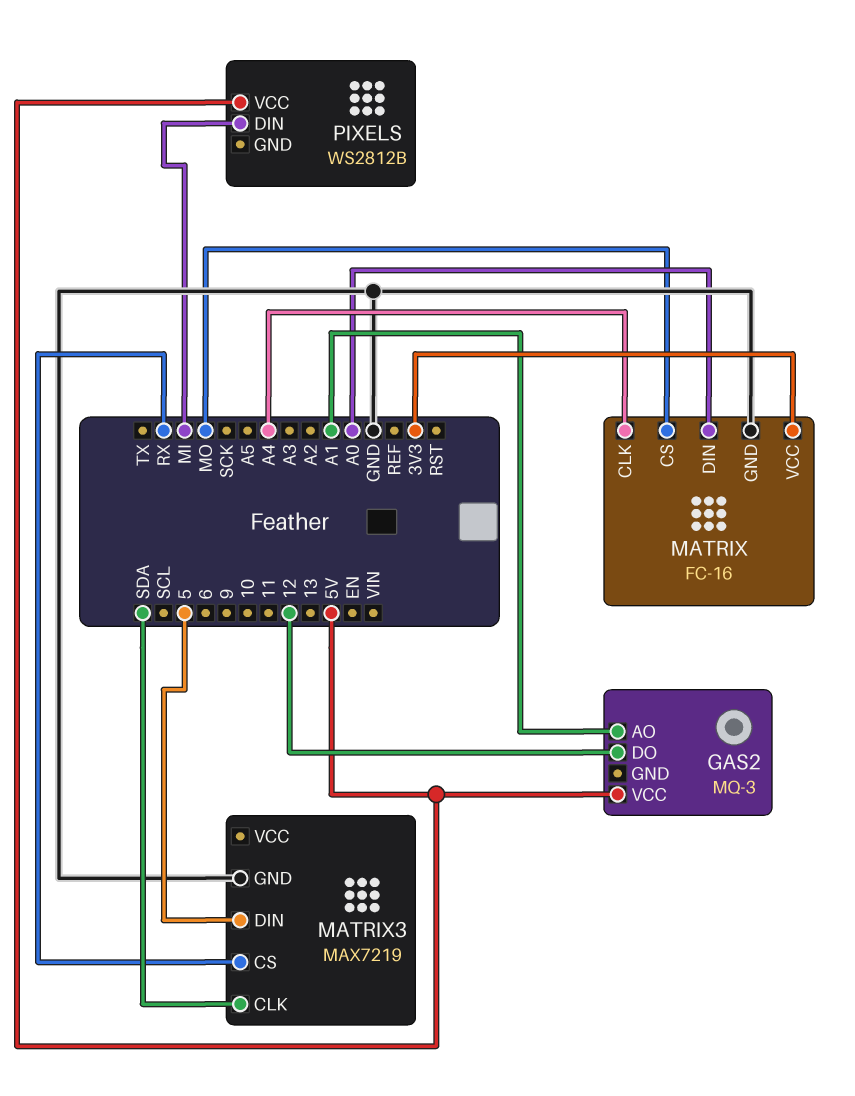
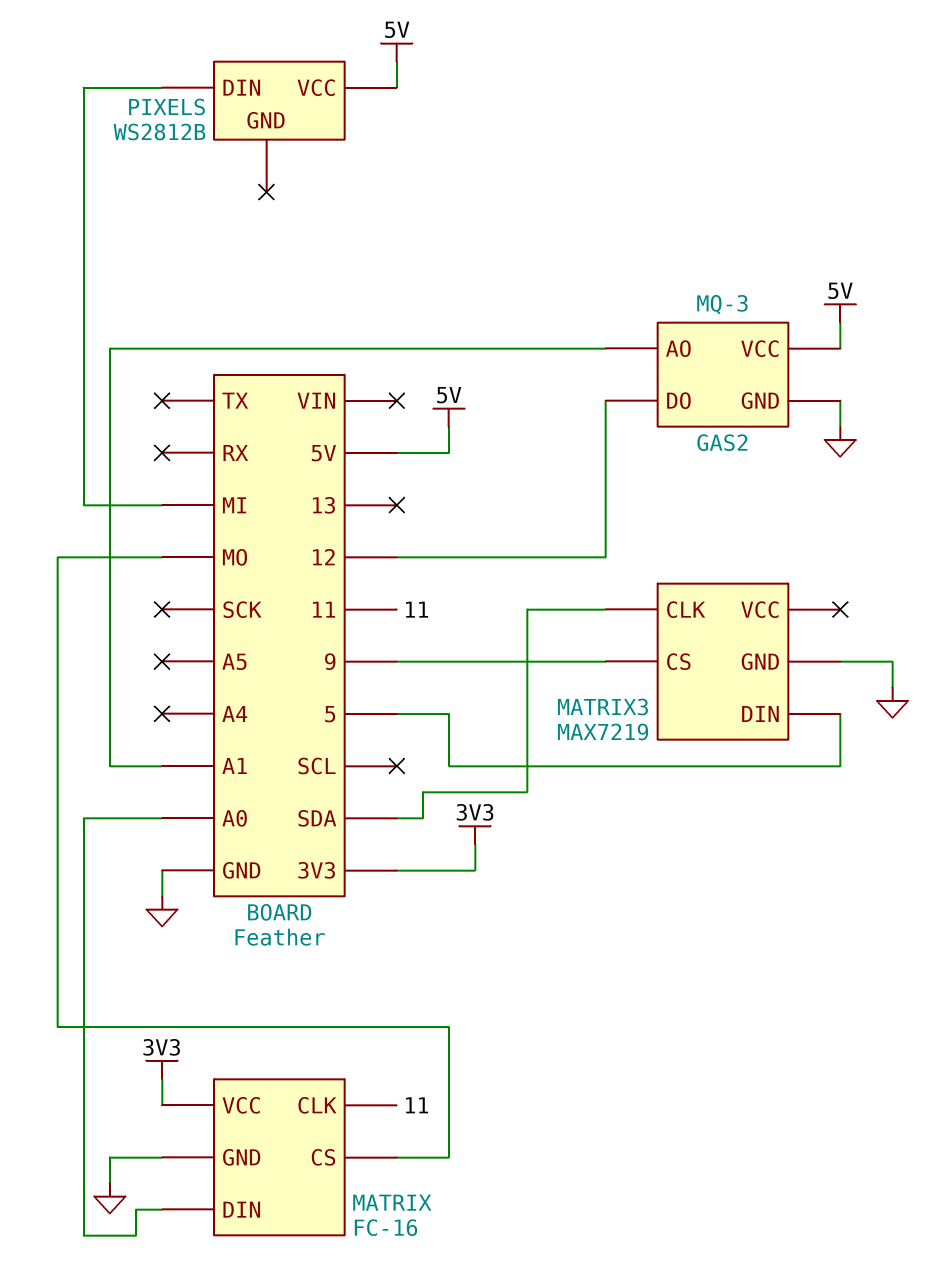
GAS2 pin GND: none -> GND
MATRIX pin CLK: A4 -> 11
MATRIX3 pin CS: RX -> 9

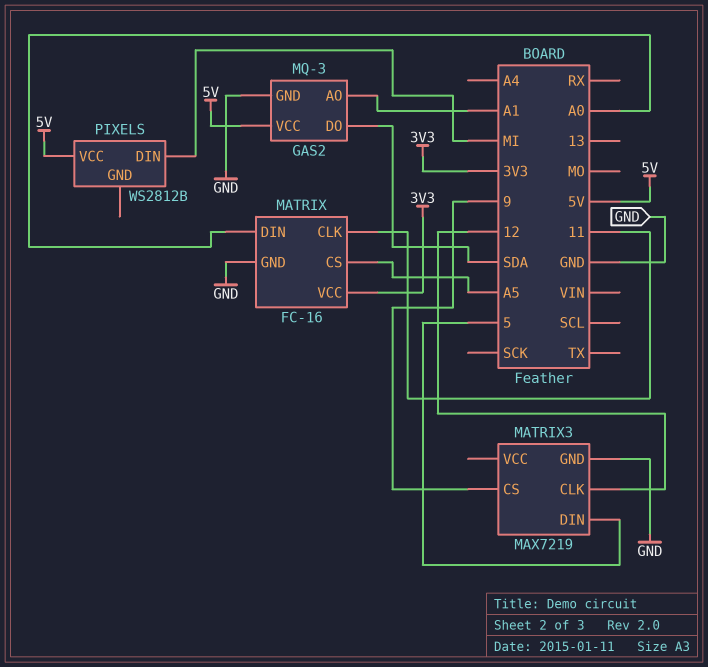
GAS2 pin DO: 12 -> SDA
MATRIX pin CS: MO -> A5
MATRIX3 pin CLK: SDA -> 12

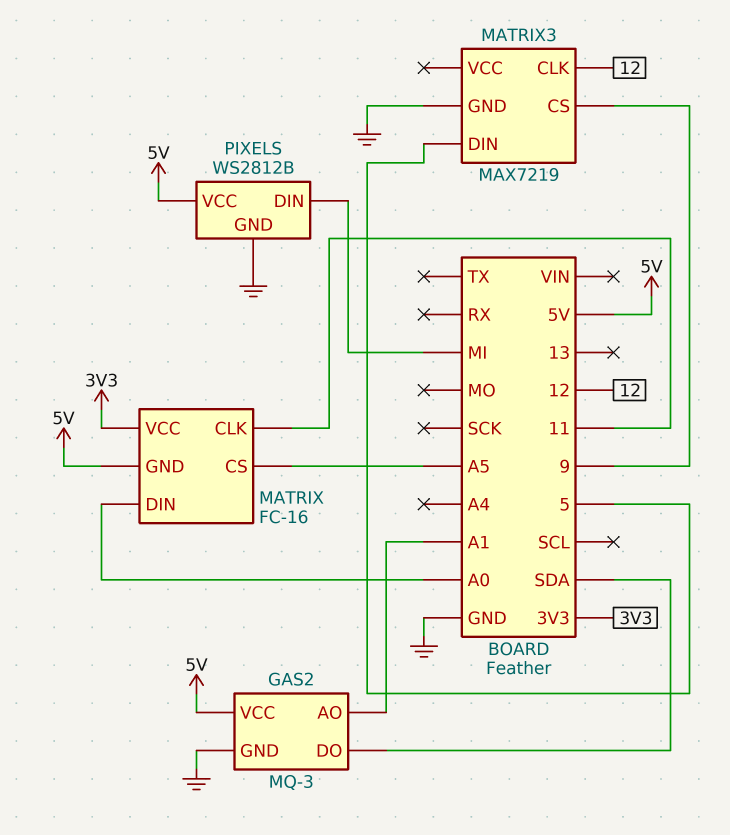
MATRIX pin GND: GND -> 5V
PIXELS pin GND: none -> GND

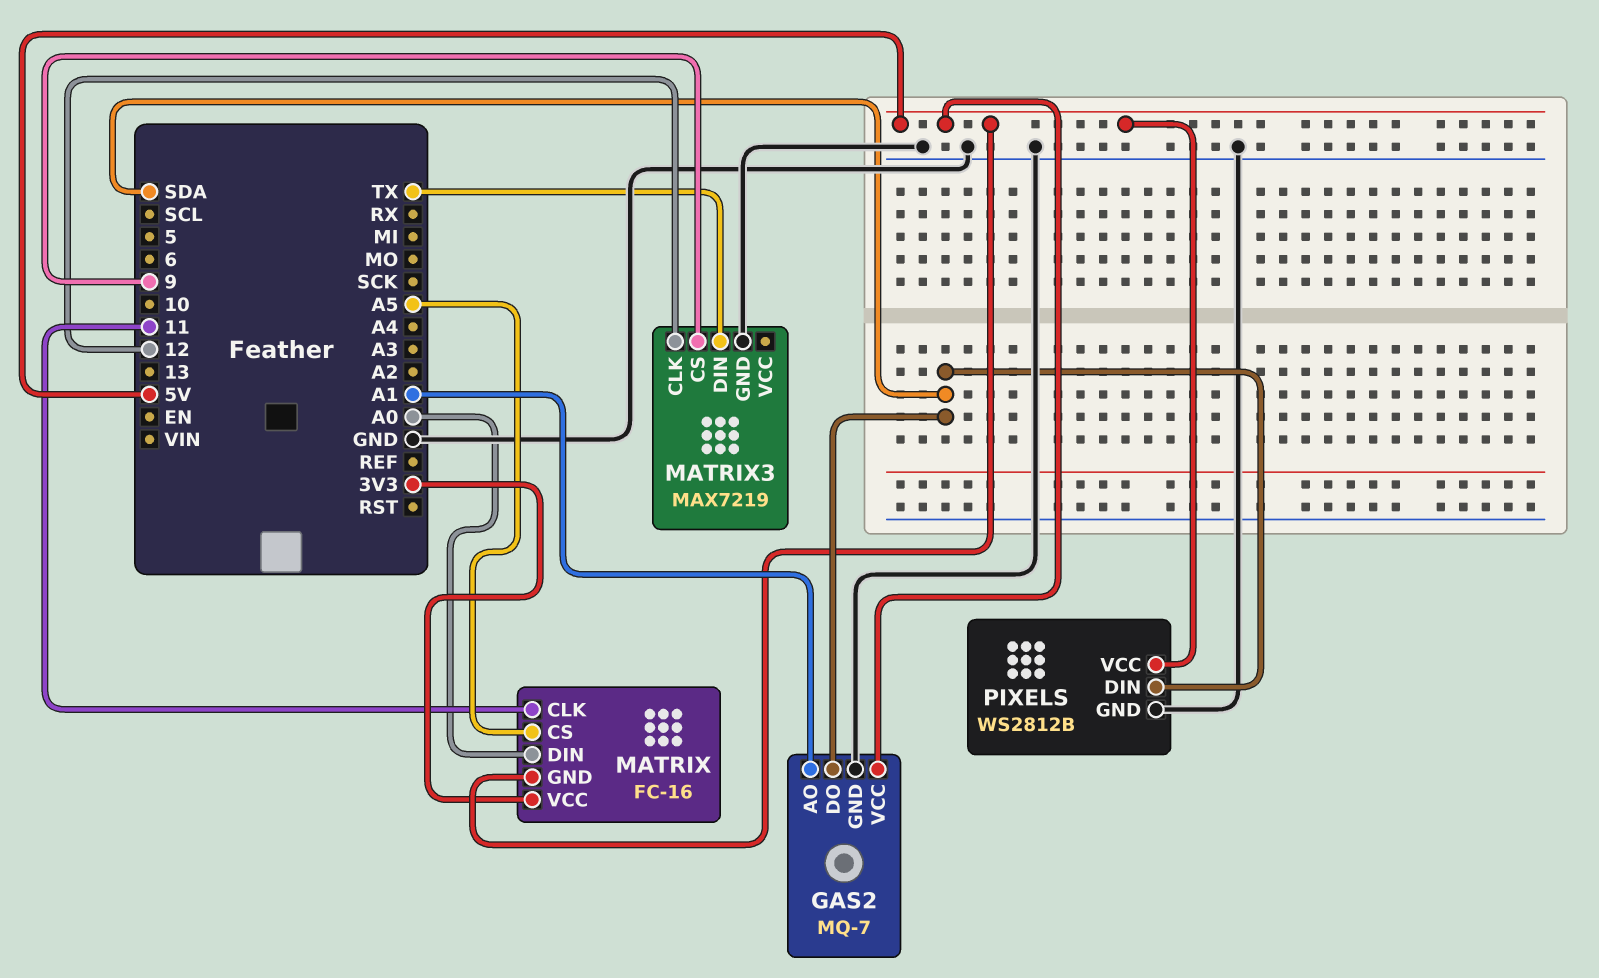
GAS2: MQ-3 -> MQ-7
MATRIX3 pin DIN: 5 -> TX
PIXELS pin DIN: MI -> SDA

